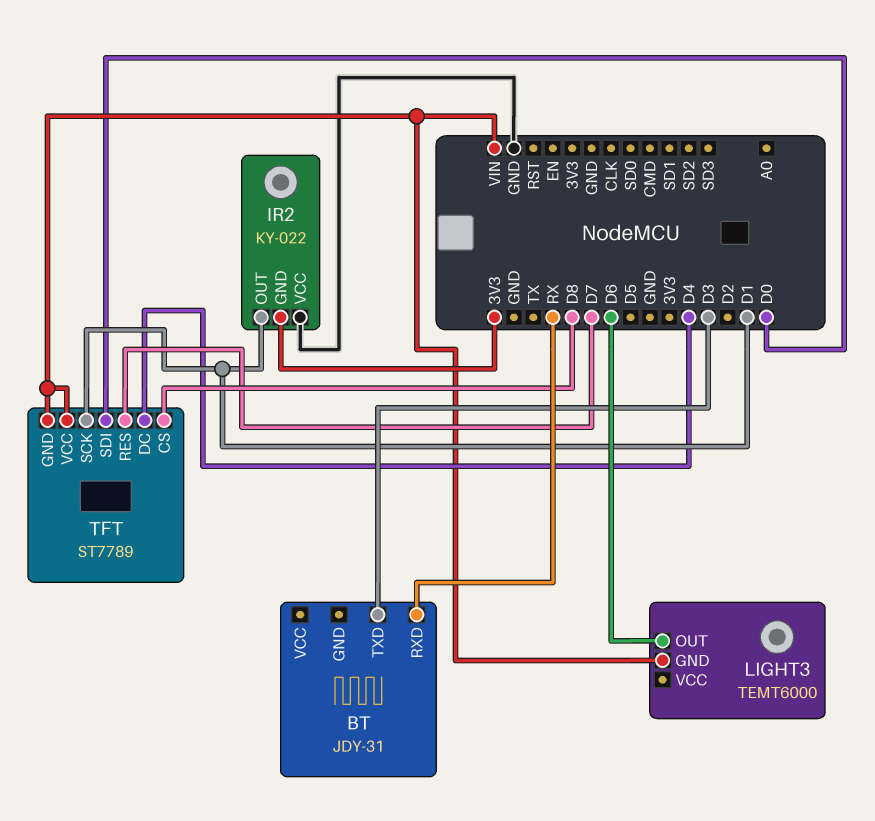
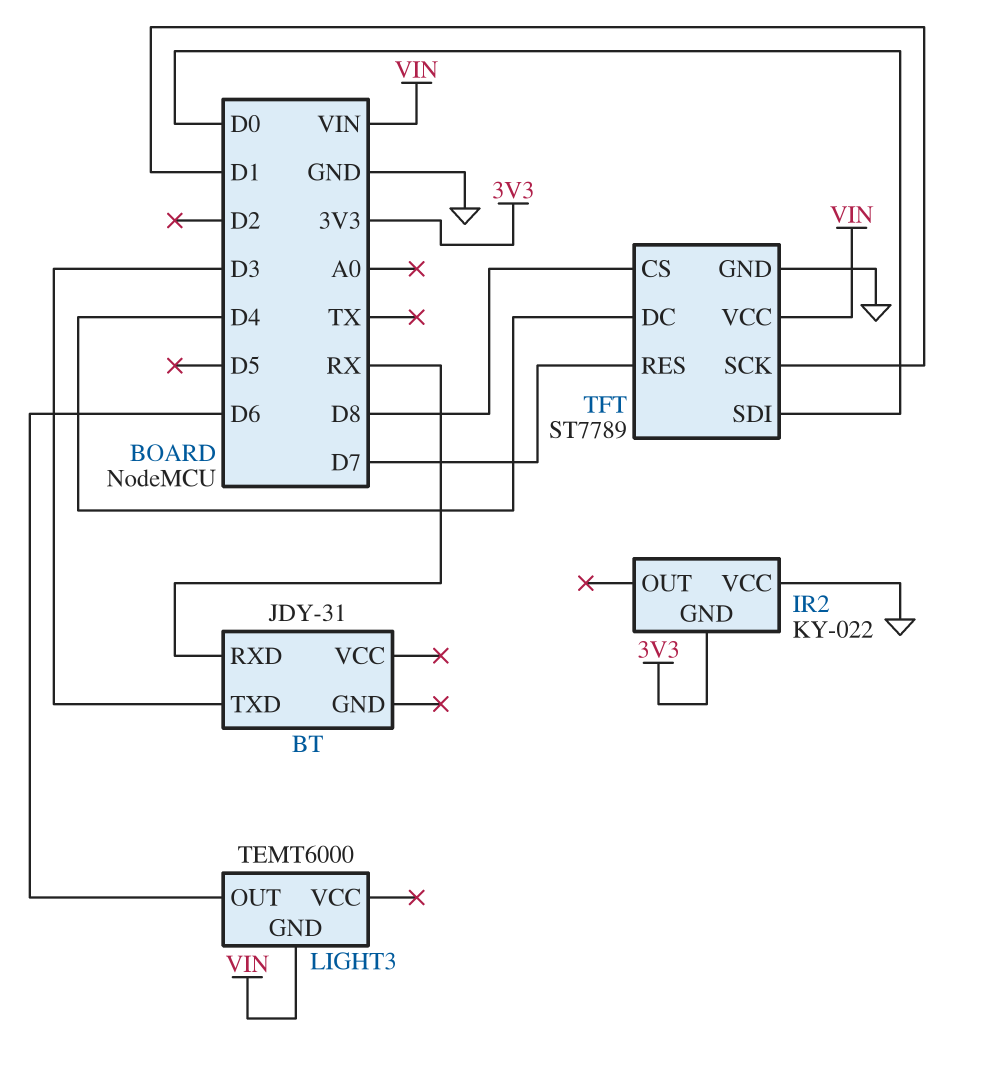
IR2 pin OUT: D1 -> none
TFT pin GND: VIN -> GND

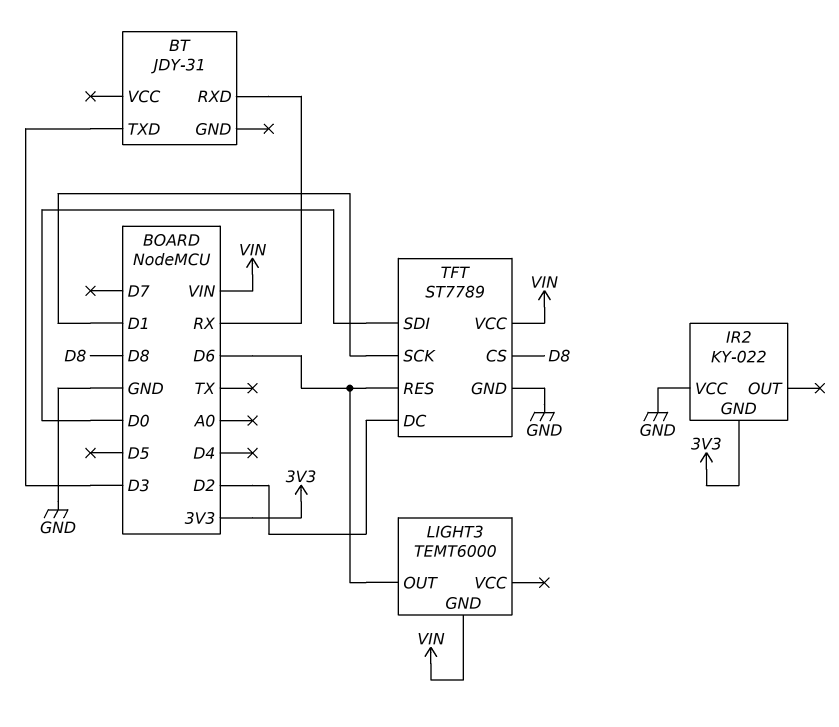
TFT pin DC: D4 -> D2
TFT pin RES: D7 -> D6

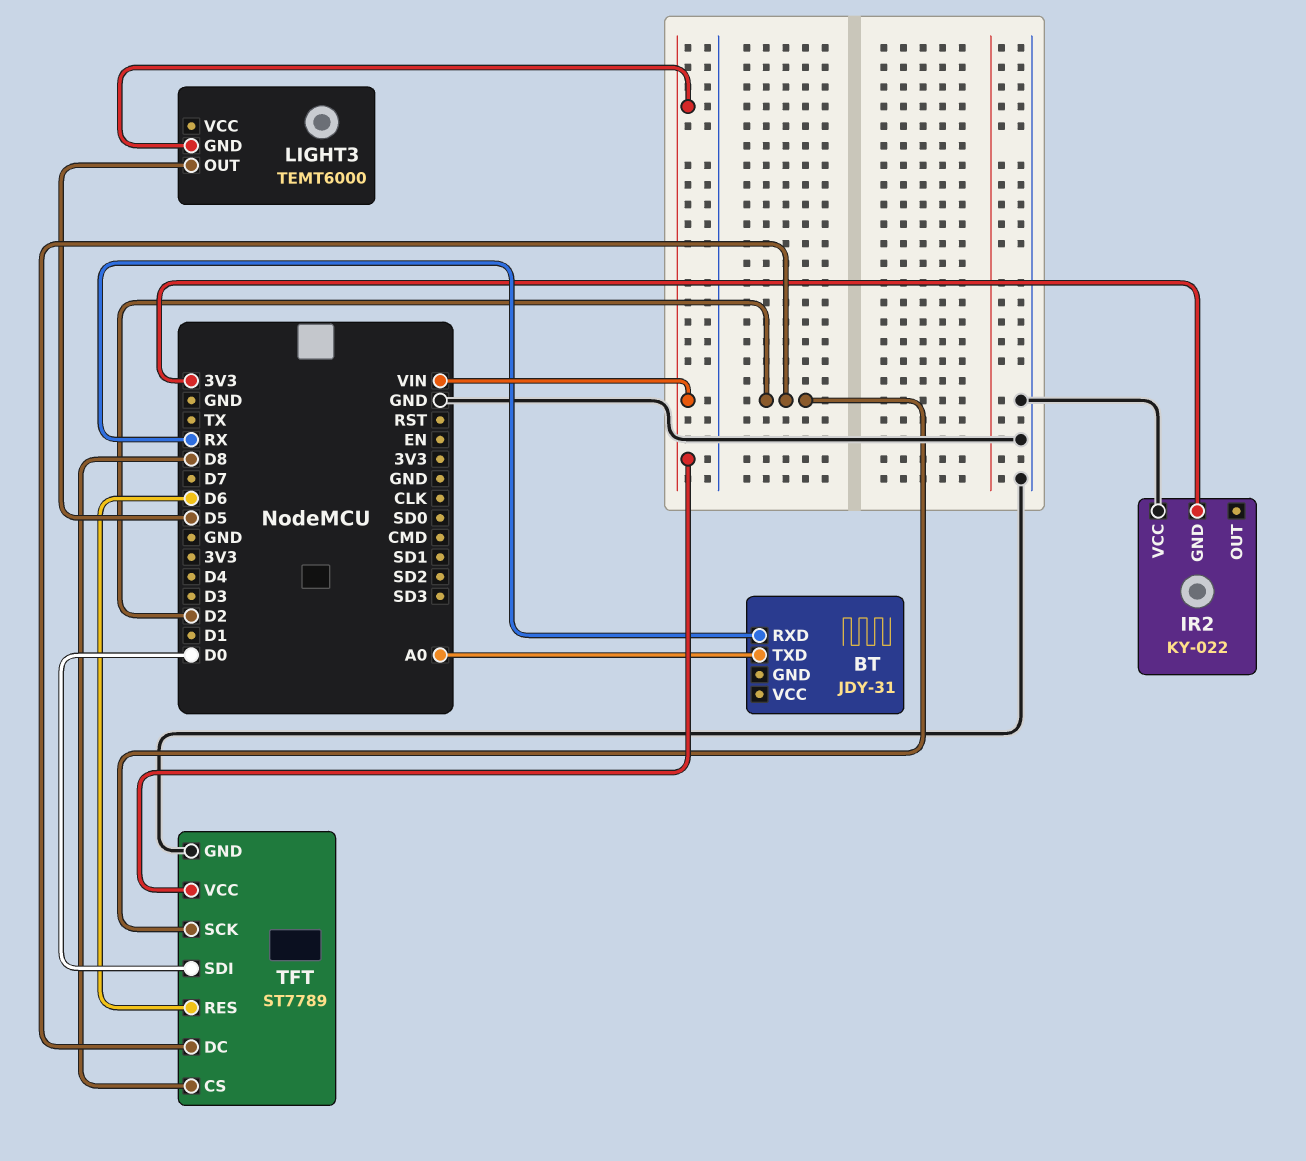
BT pin TXD: D3 -> A0
LIGHT3 pin OUT: D6 -> D5
TFT pin SCK: D1 -> D2

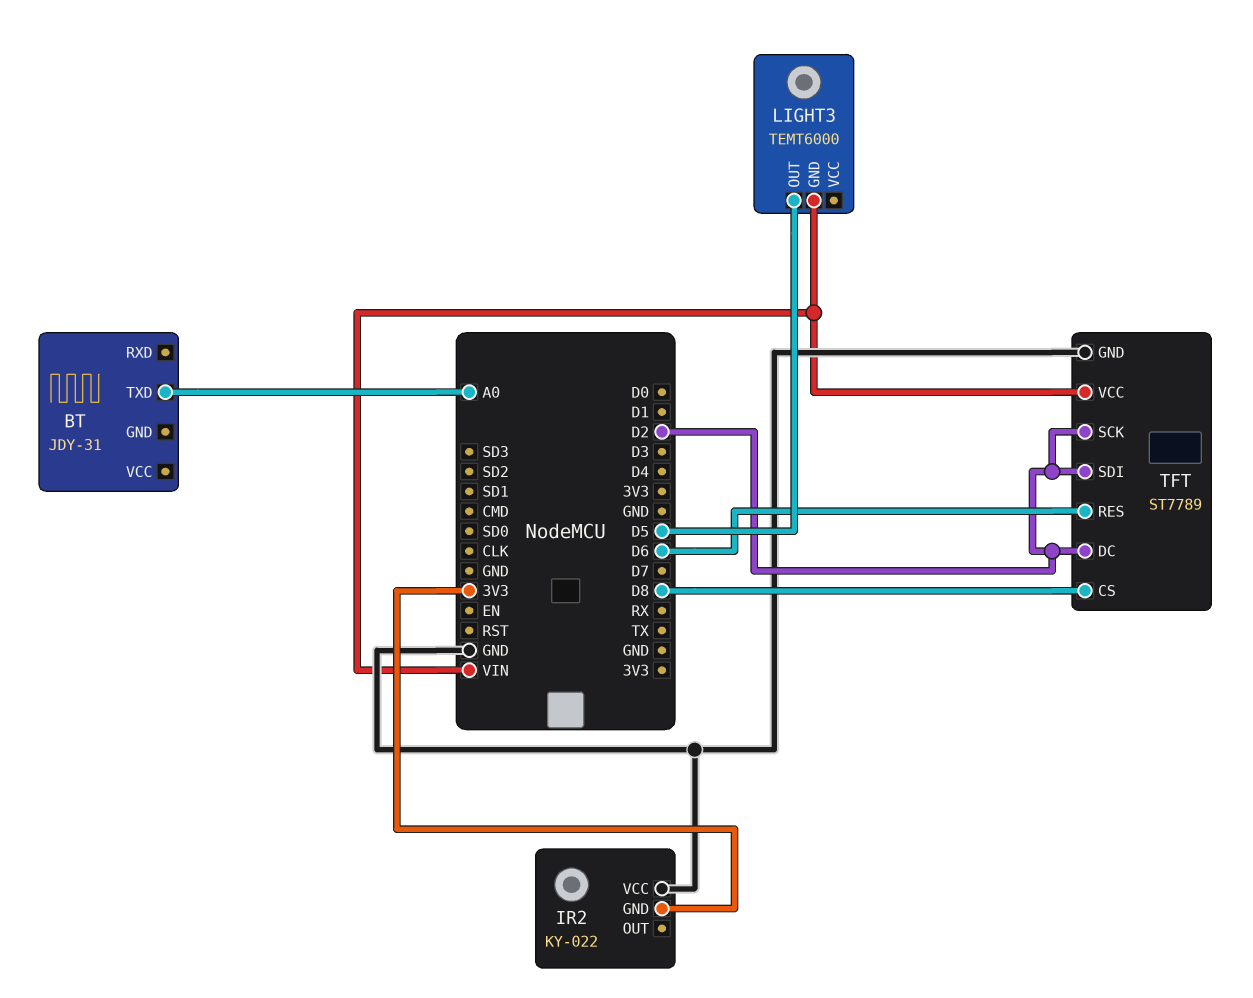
BT pin RXD: RX -> none
TFT pin SDI: D0 -> D2

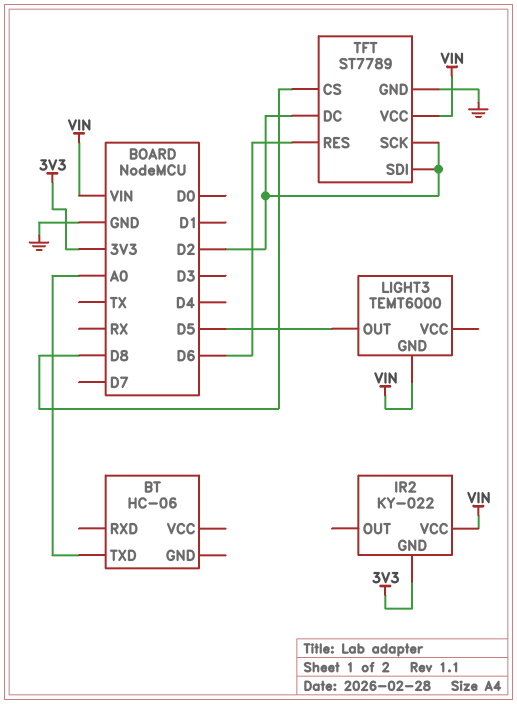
BT: JDY-31 -> HC-06
IR2 pin VCC: GND -> VIN

